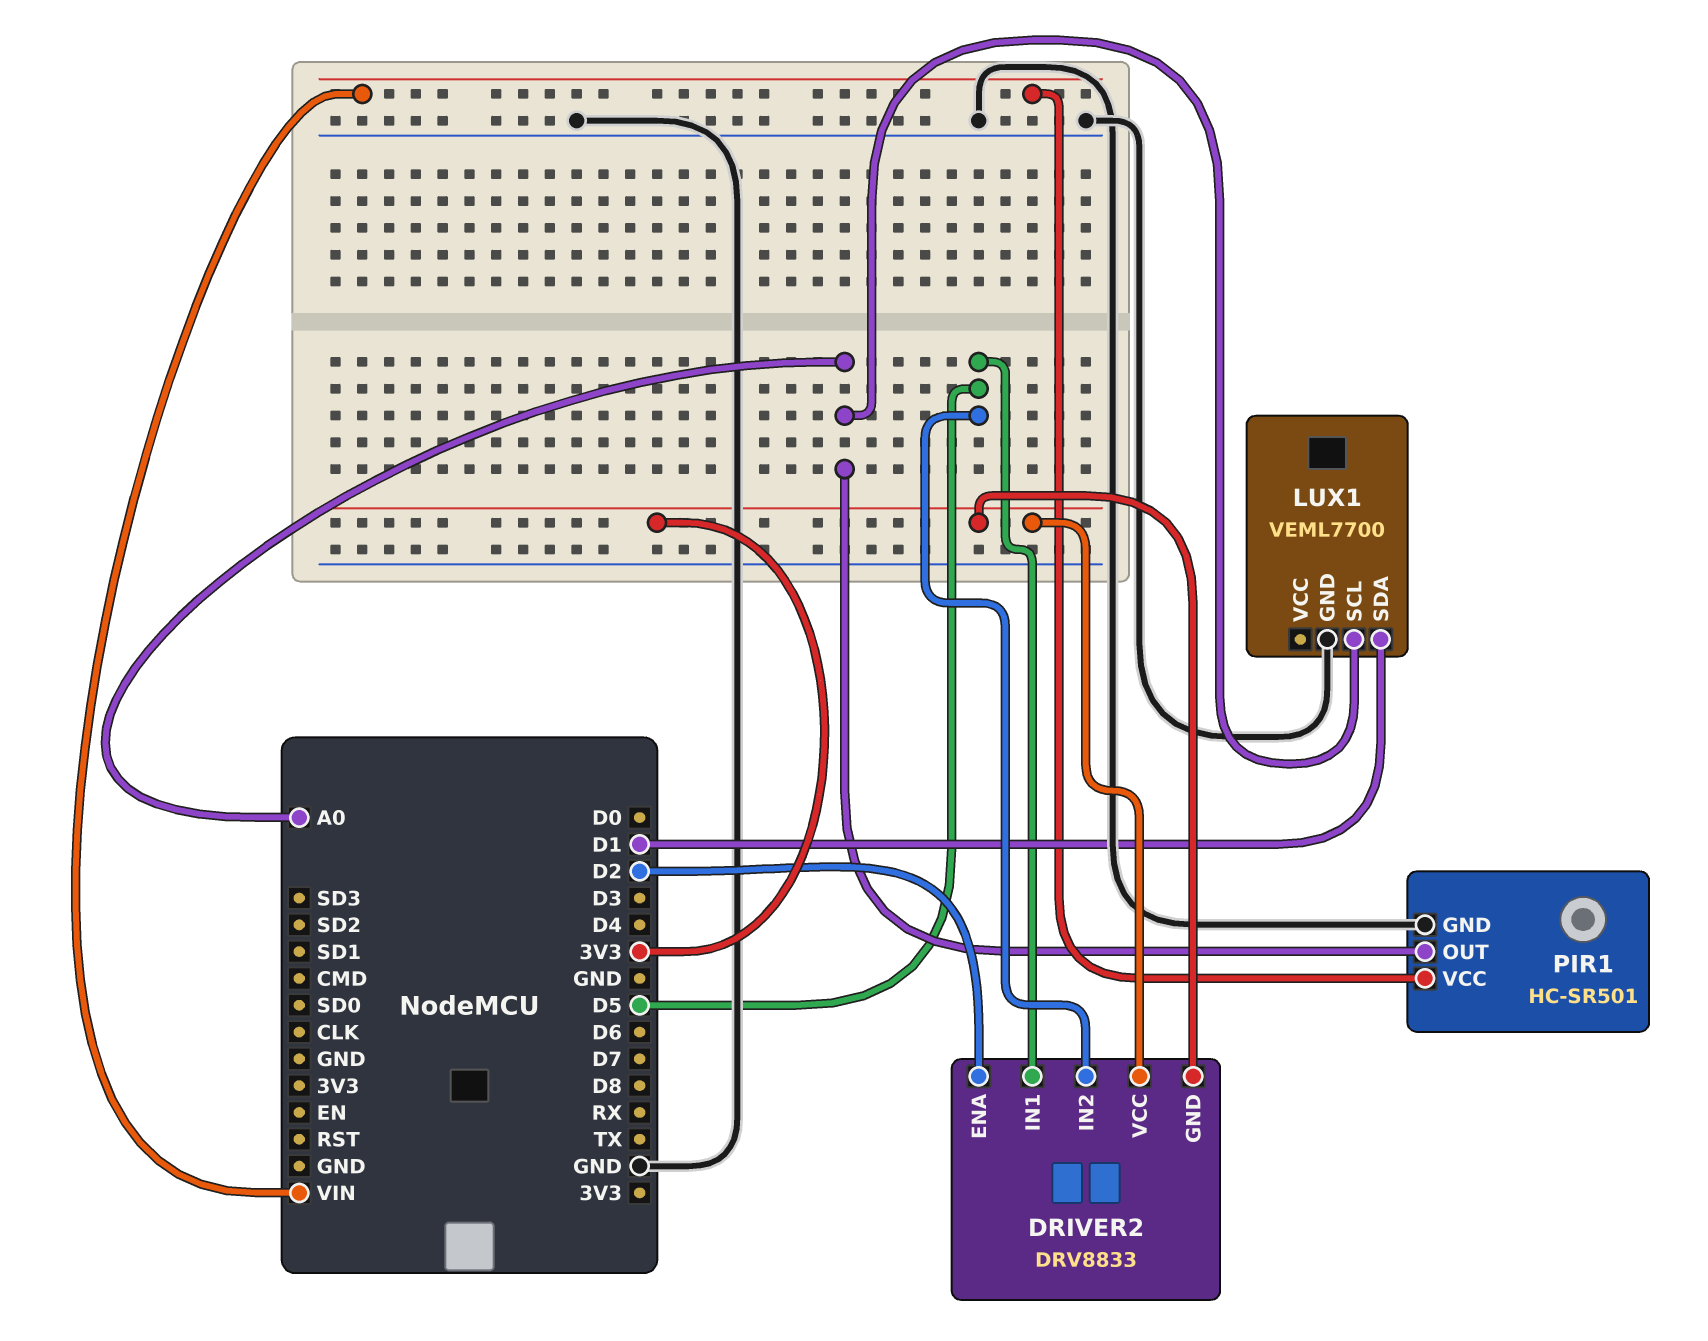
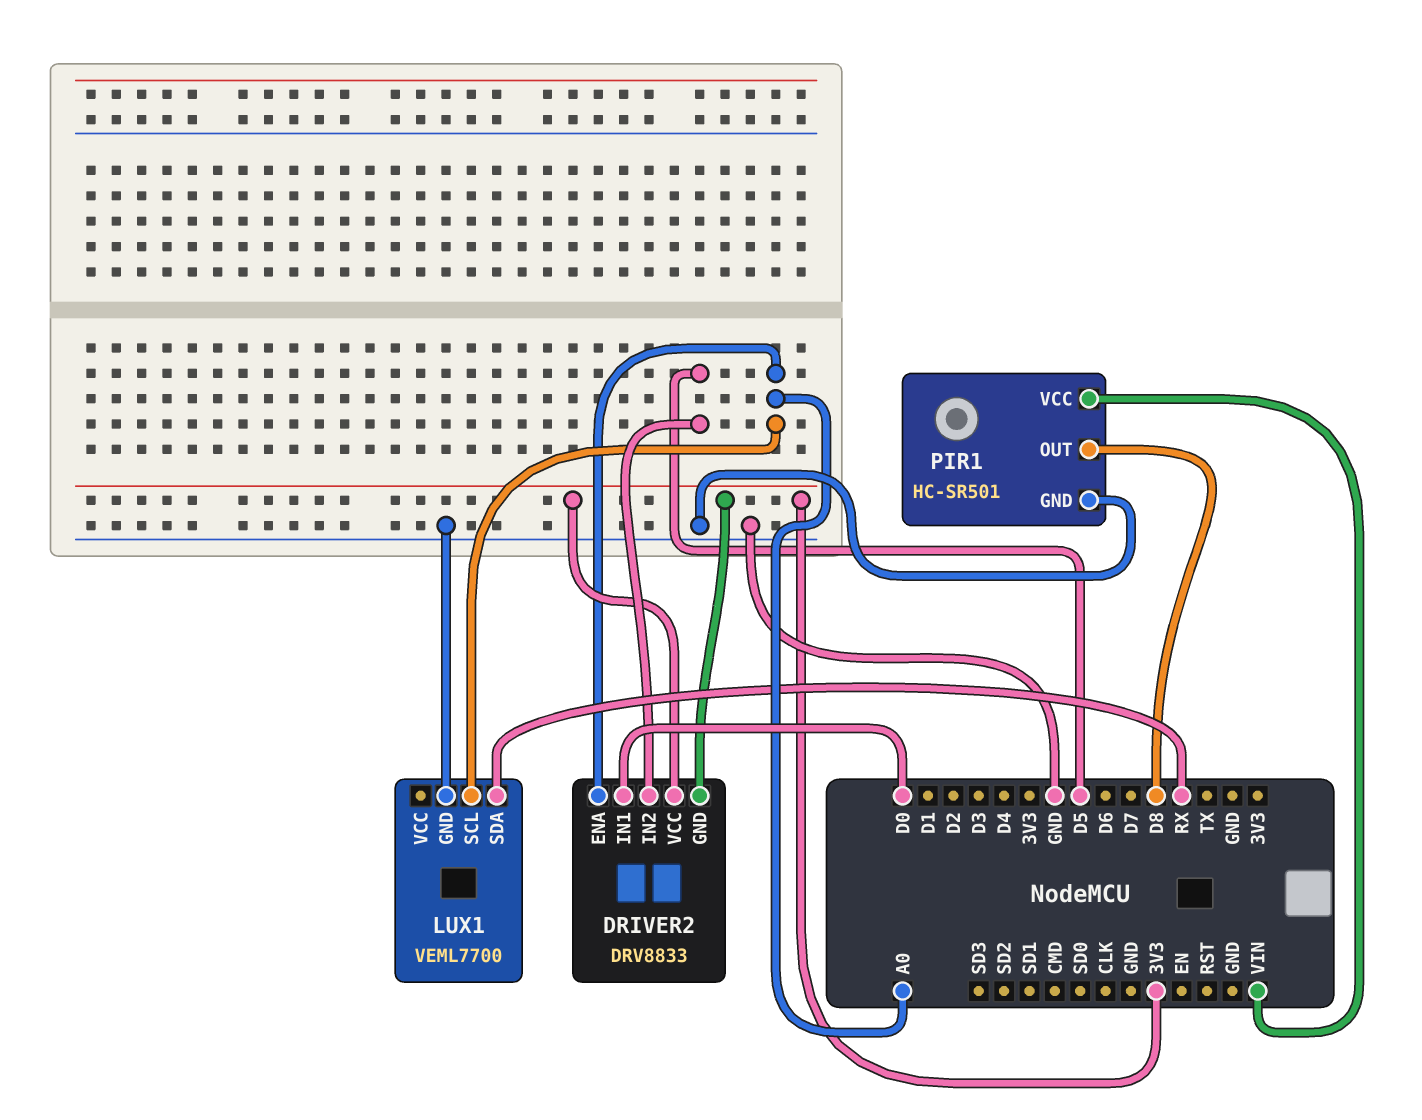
DRIVER2 pin ENA: D2 -> A0
DRIVER2 pin IN1: D5 -> D0
LUX1 pin SDA: D1 -> RX
PIR1 pin OUT: A0 -> D8

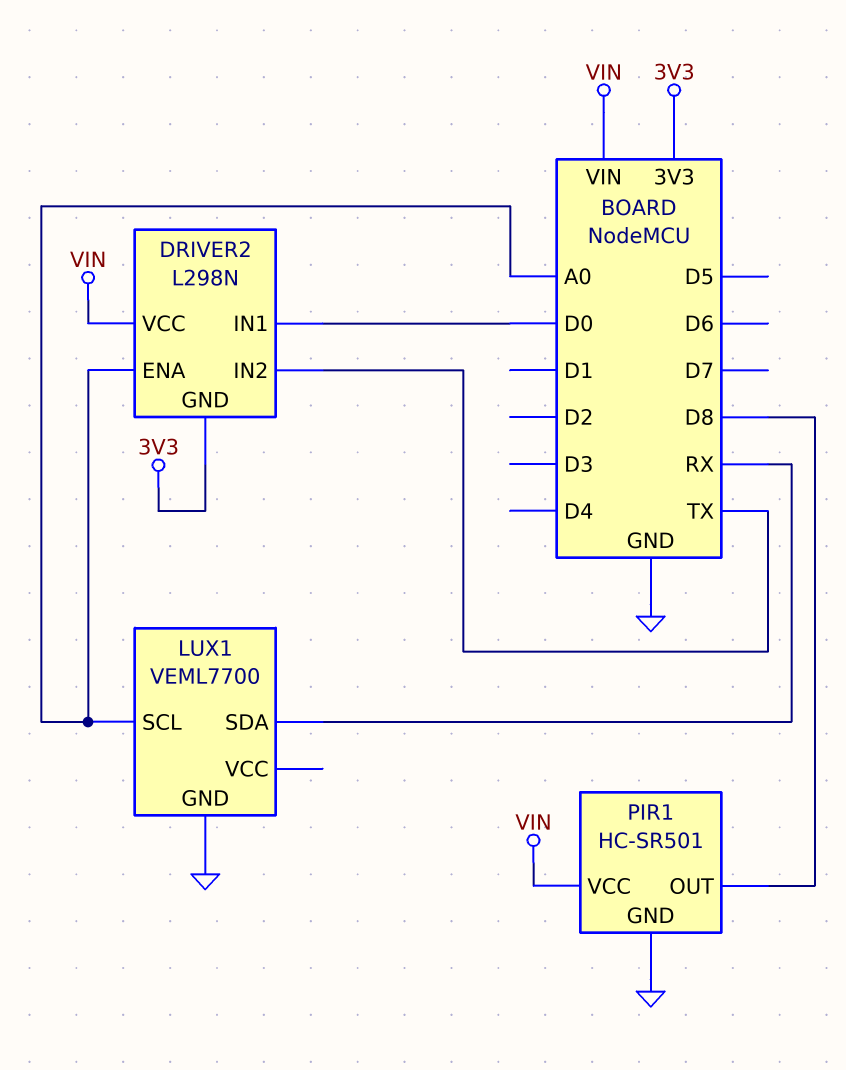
DRIVER2: DRV8833 -> L298N
DRIVER2 pin IN2: D5 -> TX
DRIVER2 pin VCC: 3V3 -> VIN

